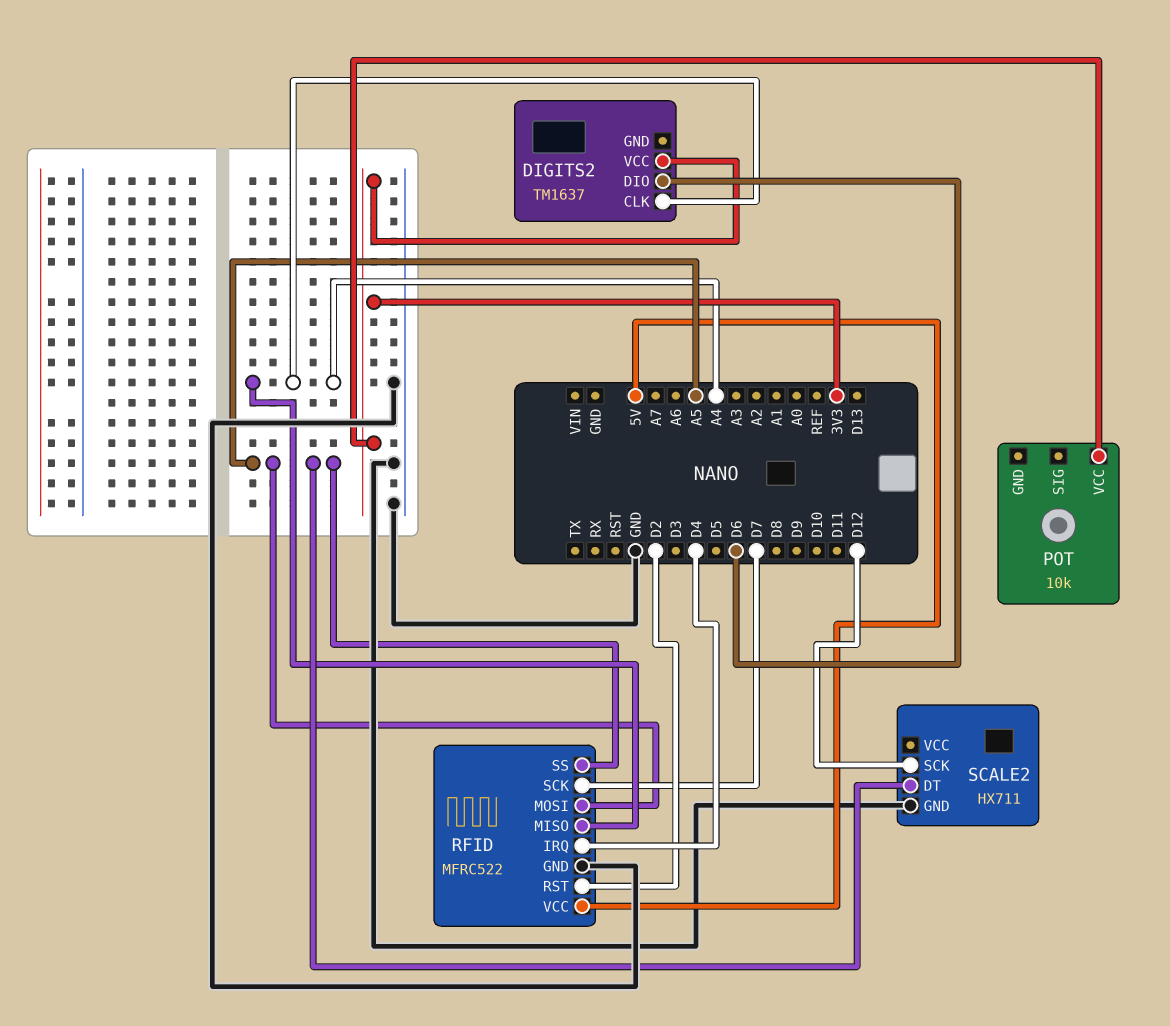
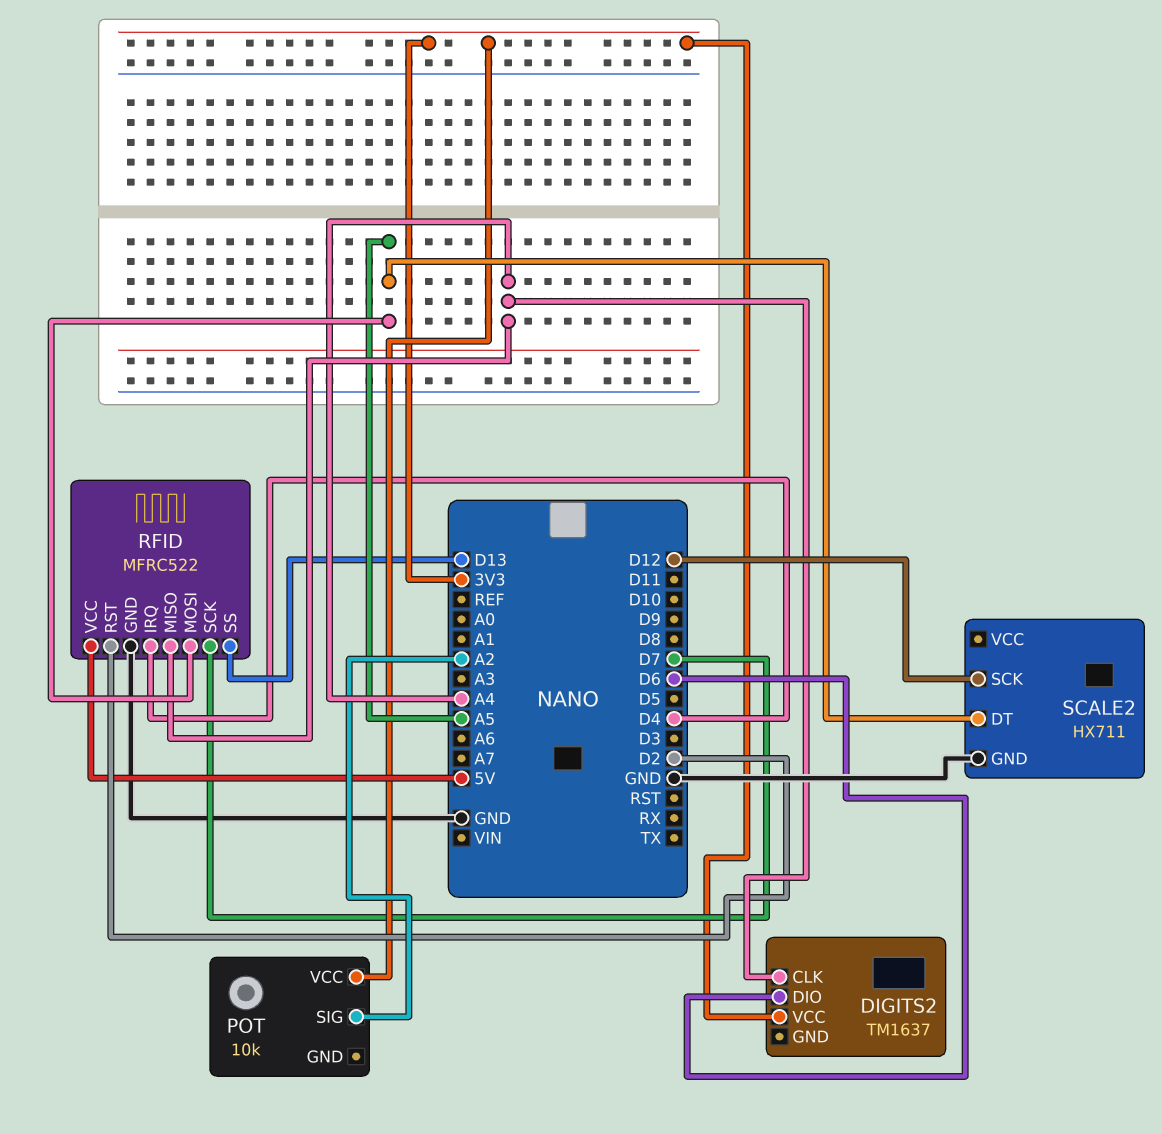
POT pin SIG: none -> A2
RFID pin SS: A5 -> D13

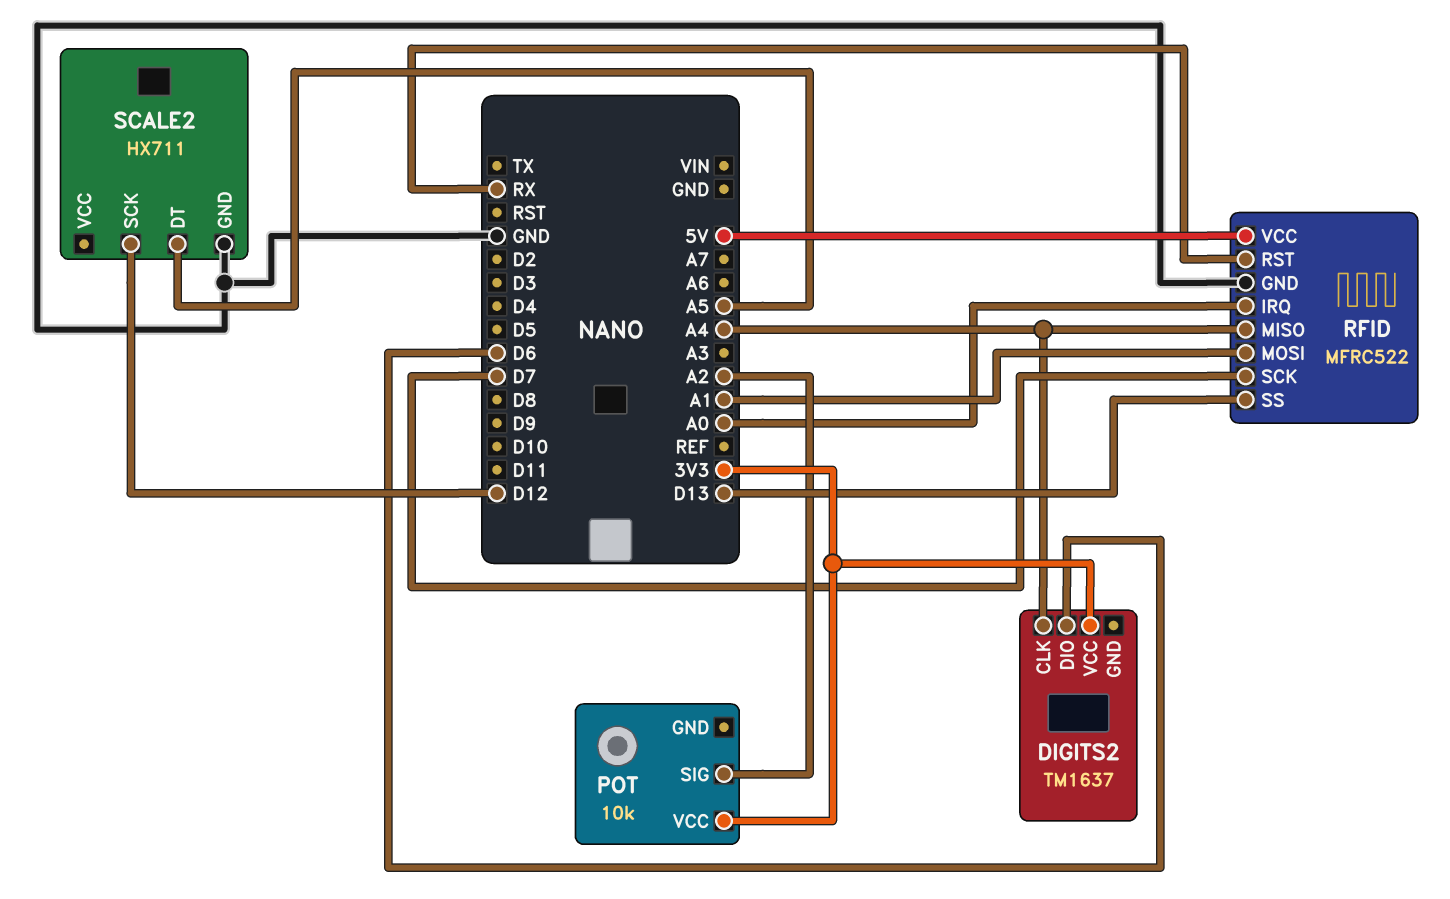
RFID pin IRQ: D4 -> A0
RFID pin MOSI: A5 -> A1
RFID pin RST: D2 -> RX

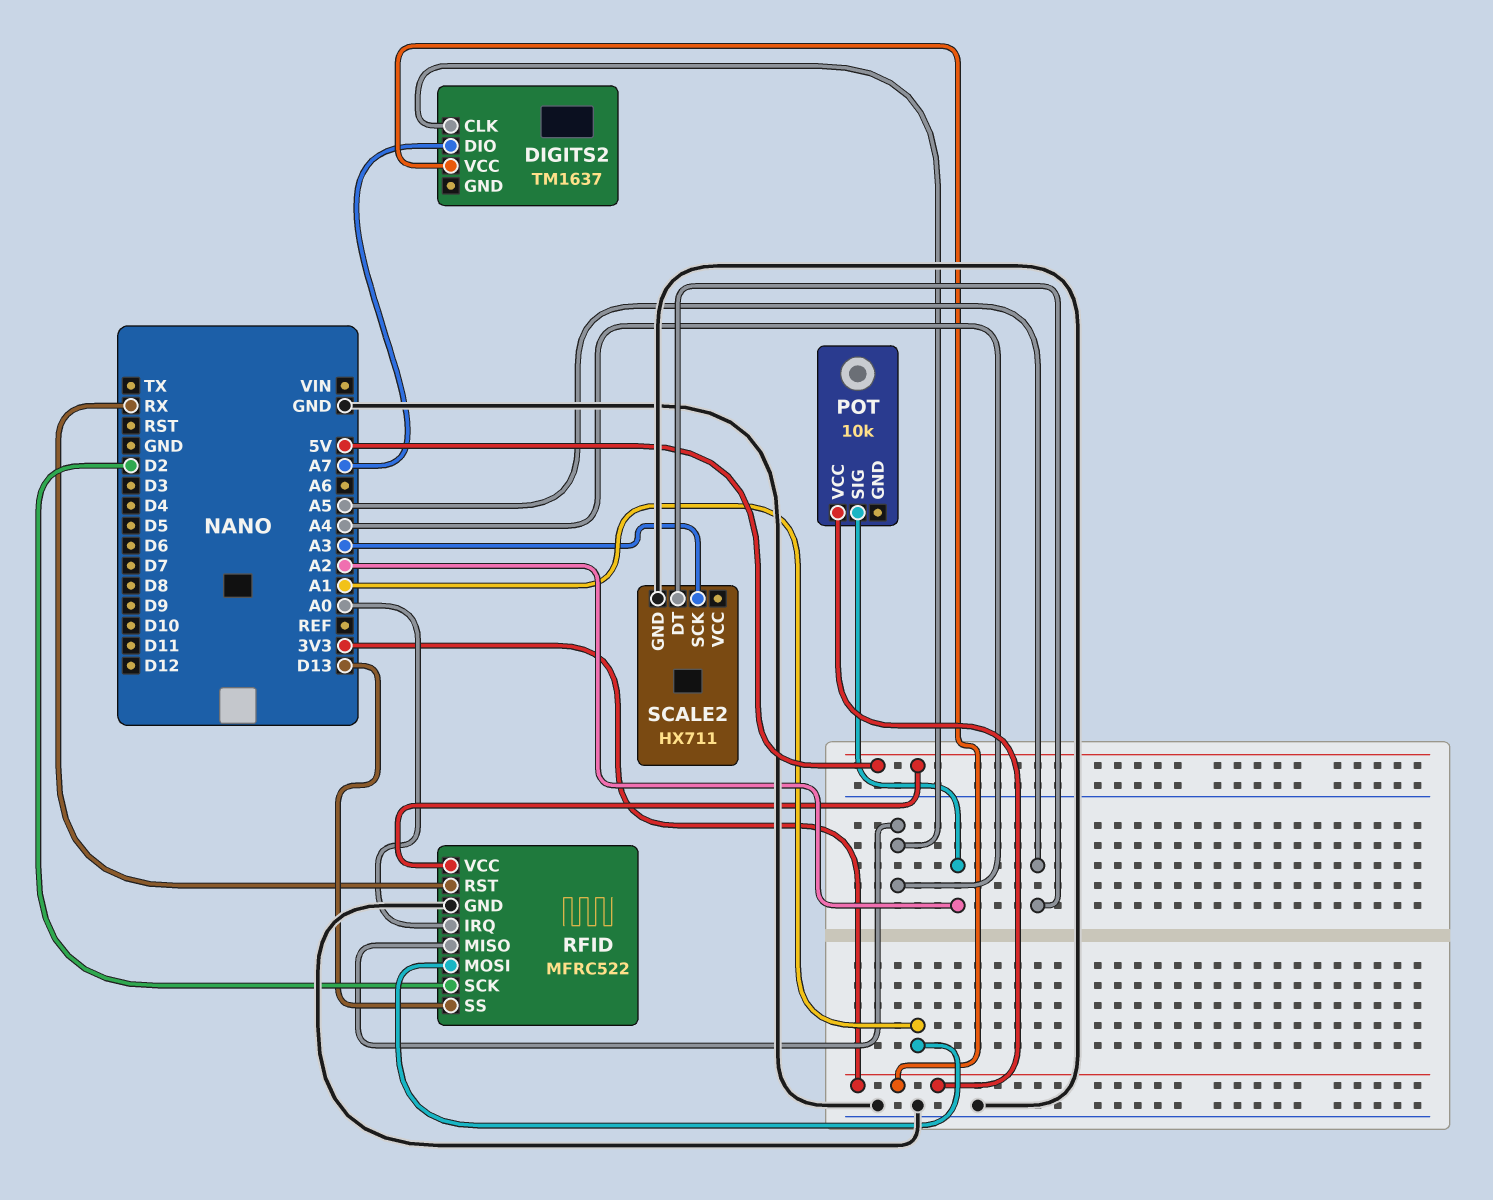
DIGITS2 pin DIO: D6 -> A7
RFID pin SCK: D7 -> D2
SCALE2 pin SCK: D12 -> A3

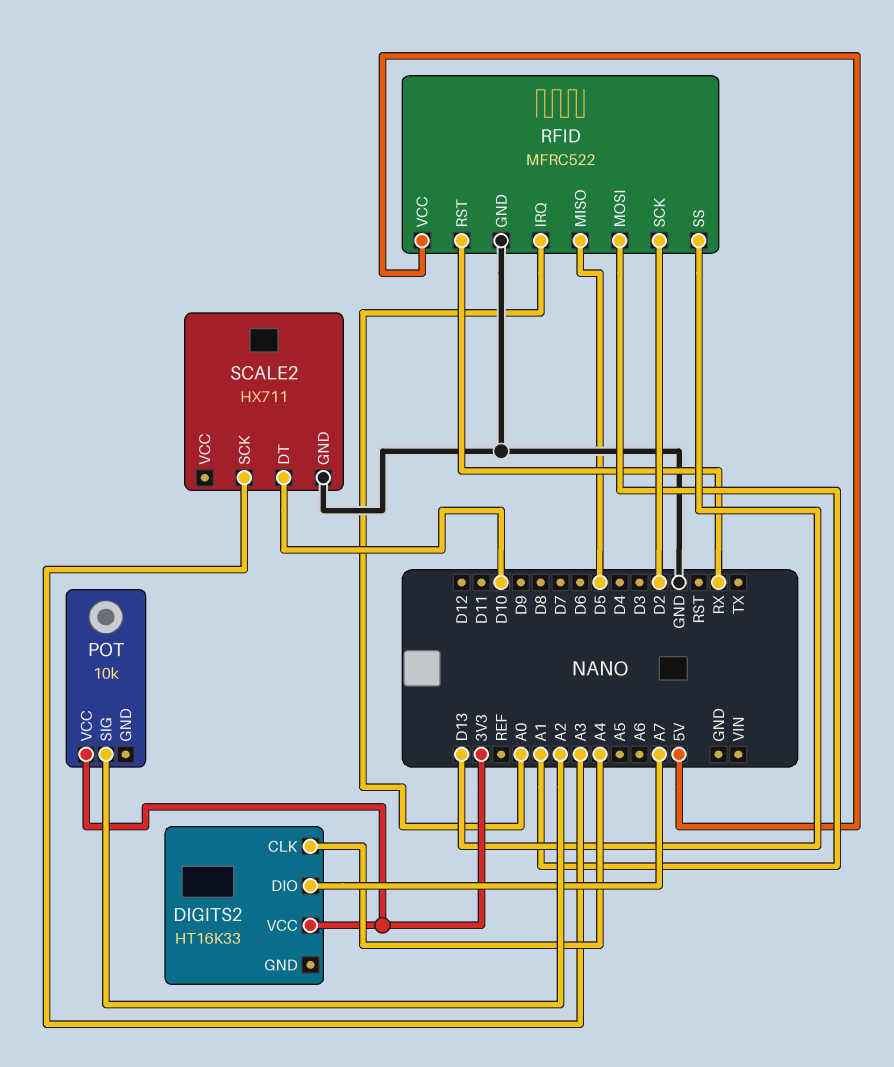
DIGITS2: TM1637 -> HT16K33
RFID pin MISO: A4 -> D5
SCALE2 pin DT: A5 -> D10

